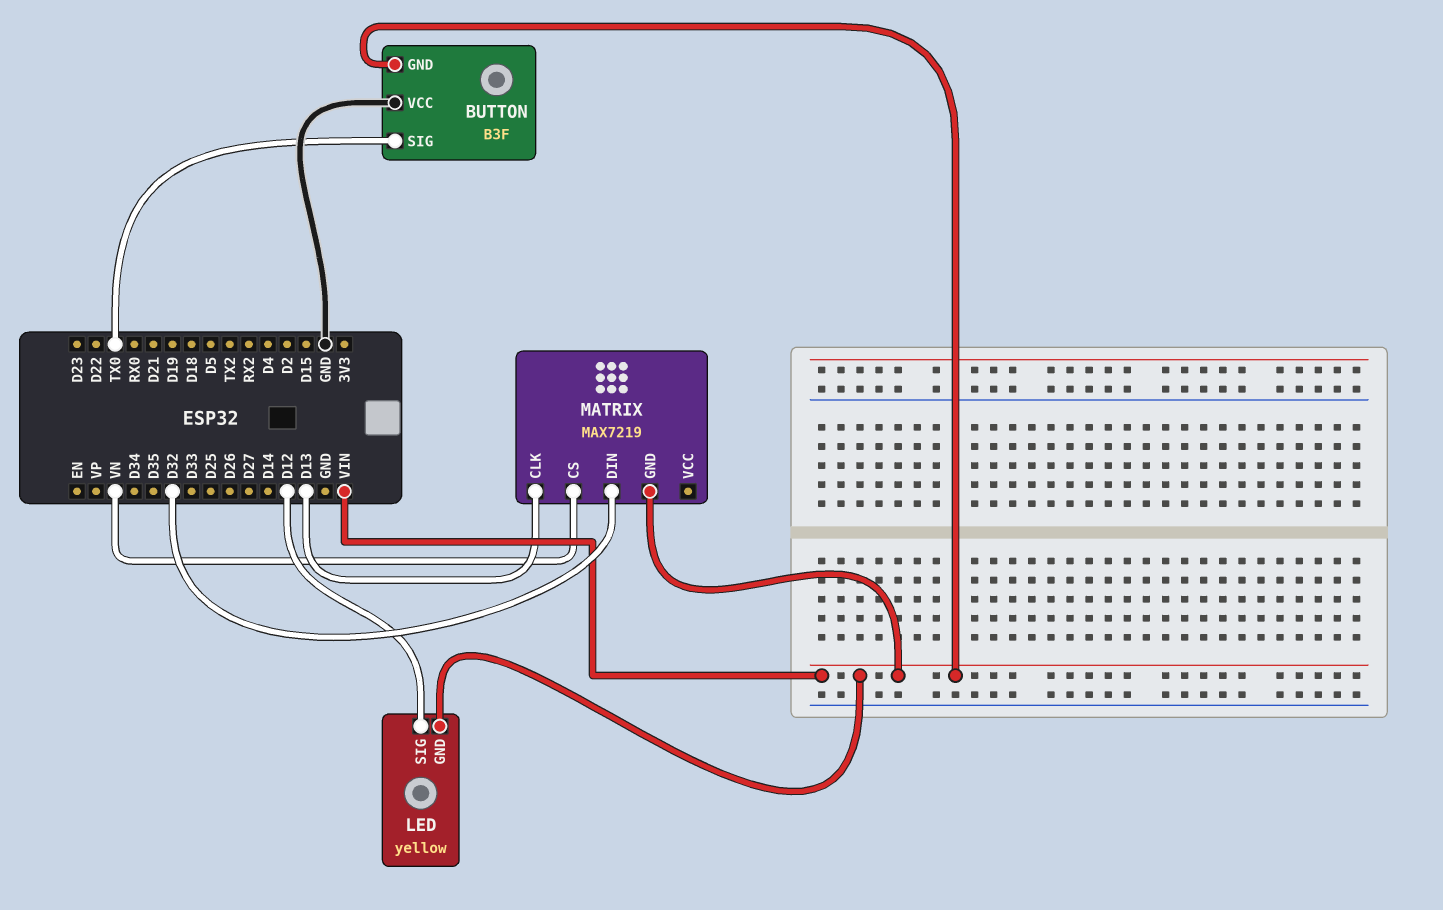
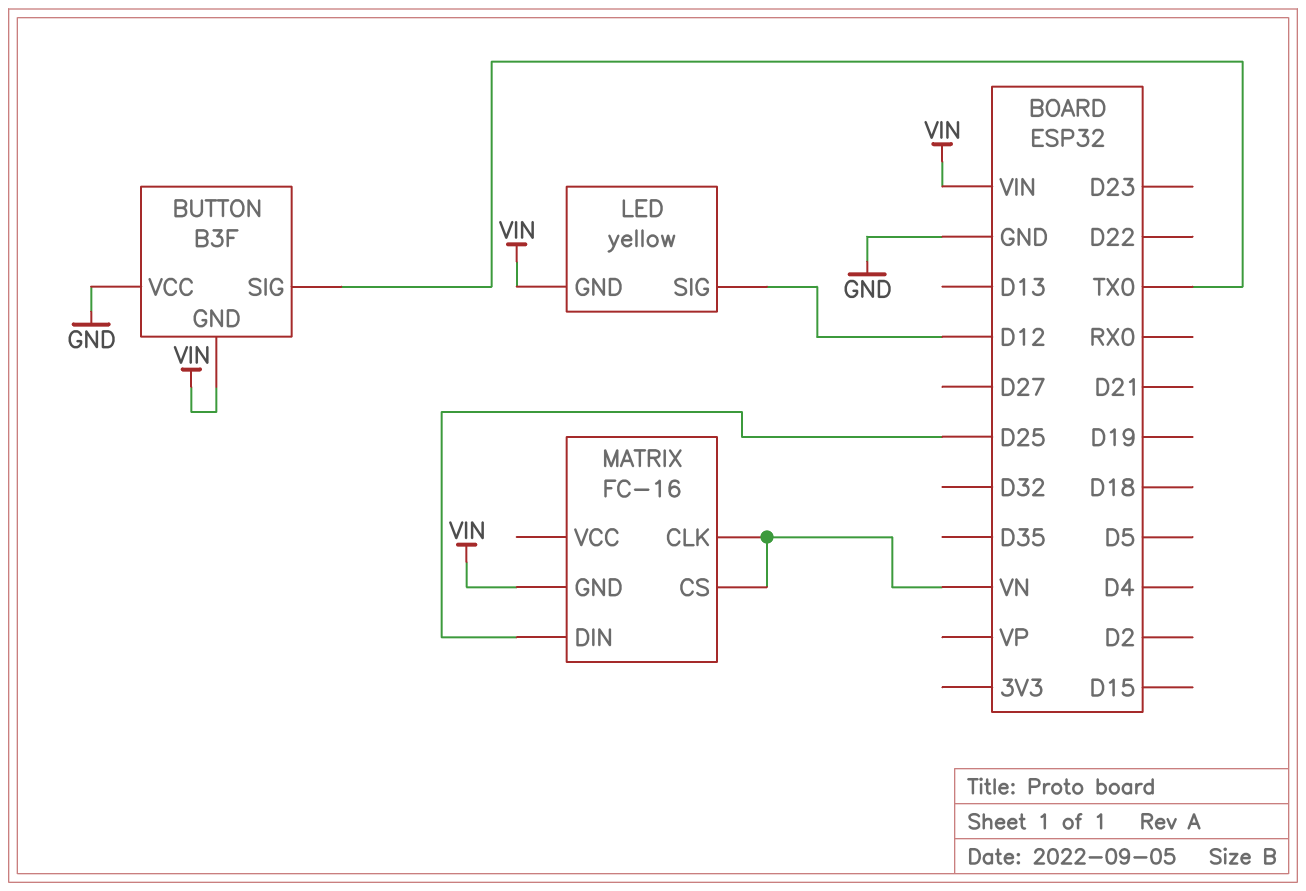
MATRIX: MAX7219 -> FC-16
MATRIX pin CLK: D13 -> VN
MATRIX pin DIN: D32 -> D25

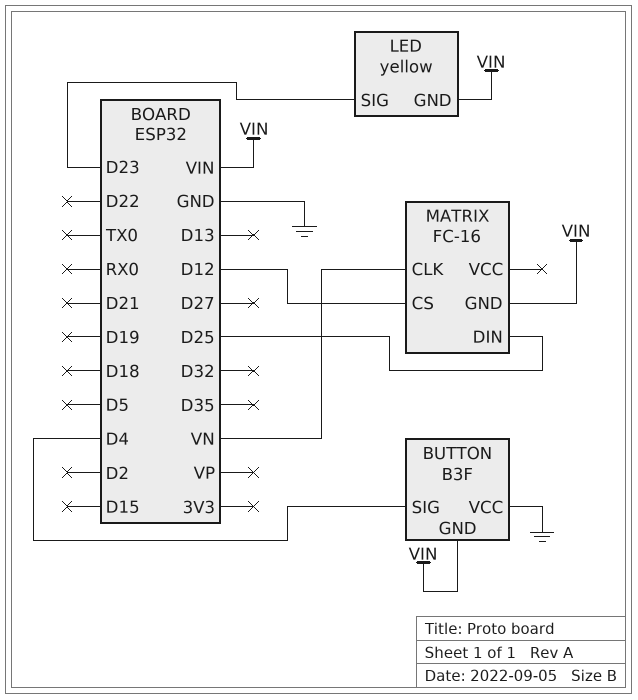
BUTTON pin SIG: TX0 -> D4
LED pin SIG: D12 -> D23
MATRIX pin CS: VN -> D12

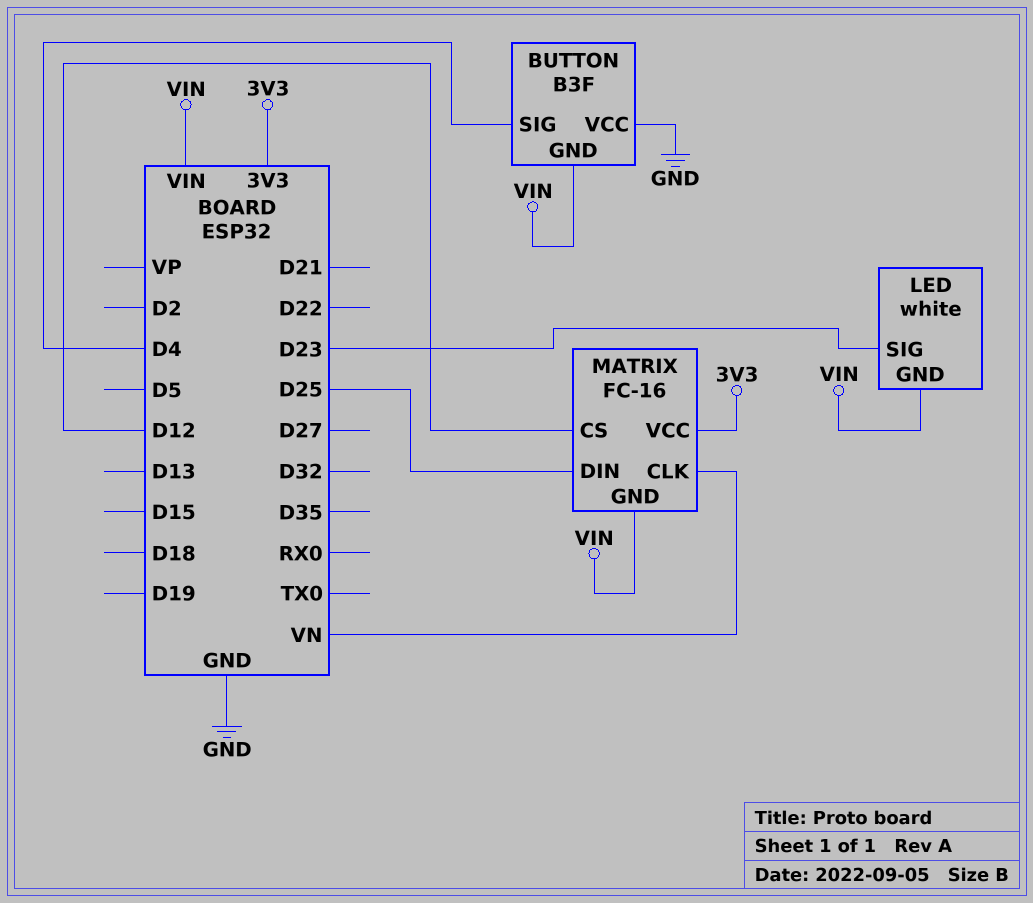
LED: yellow -> white
MATRIX pin VCC: none -> 3V3

